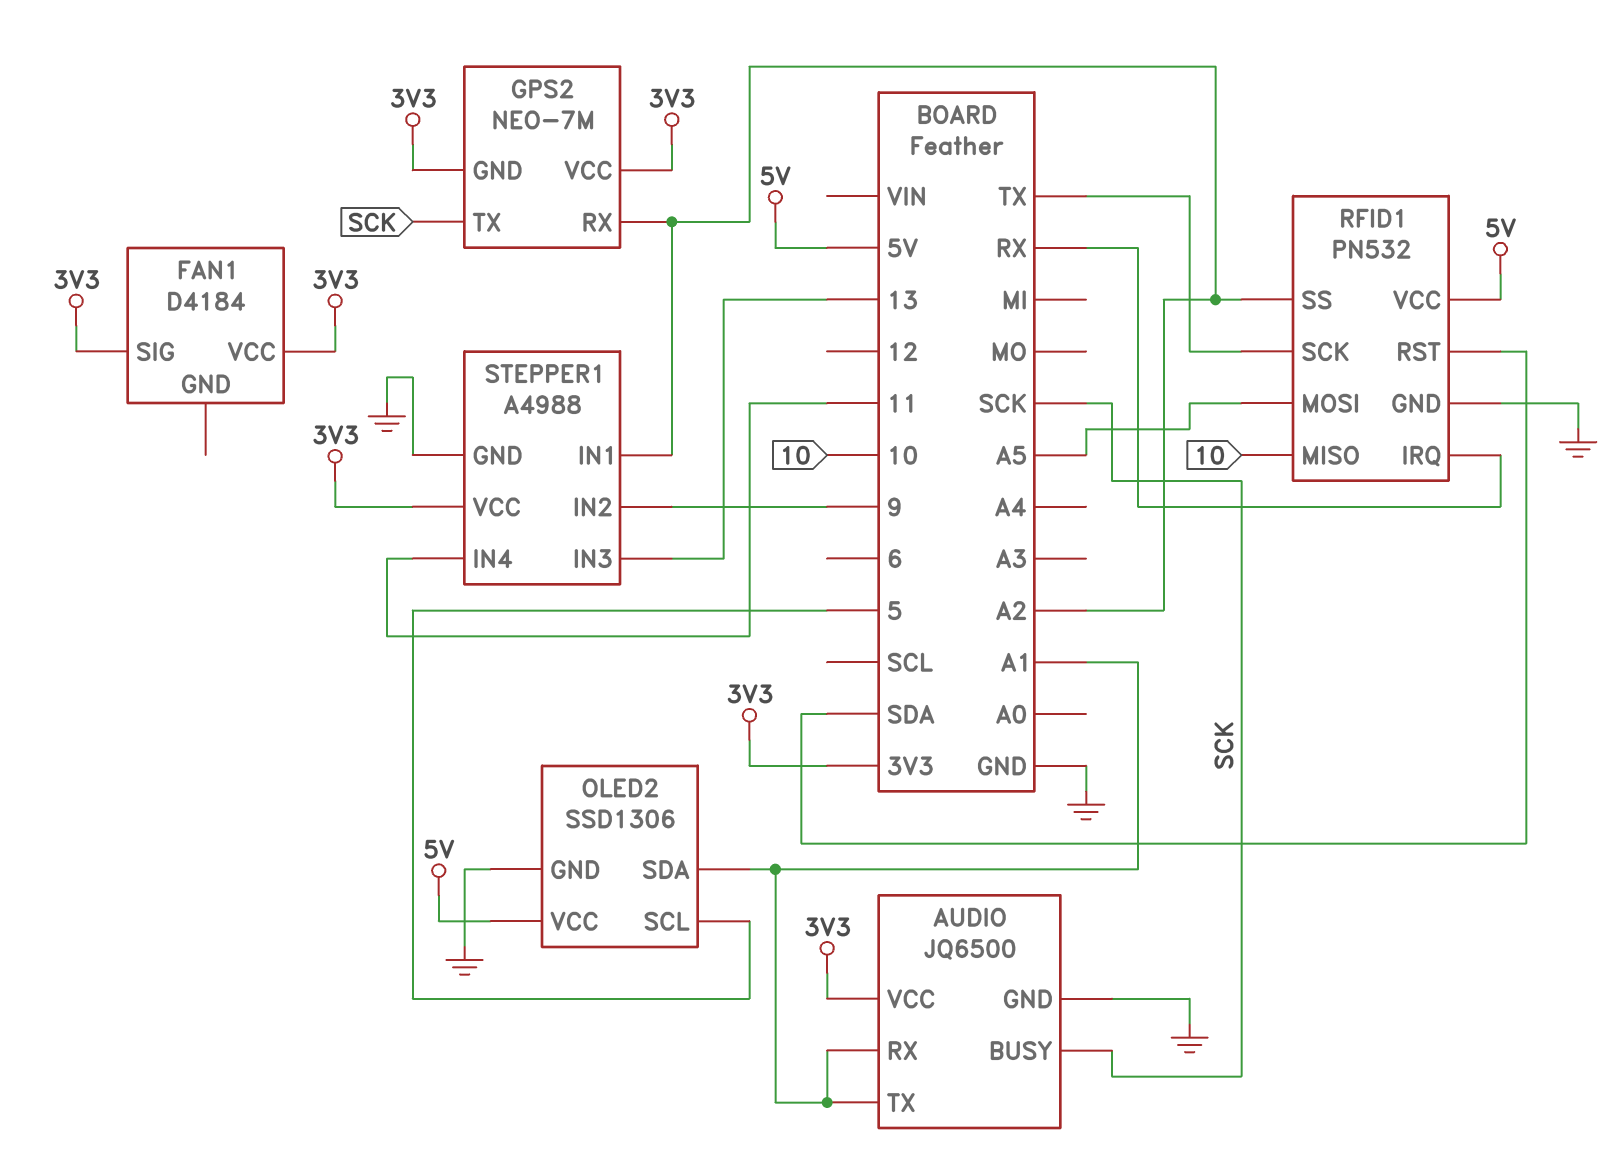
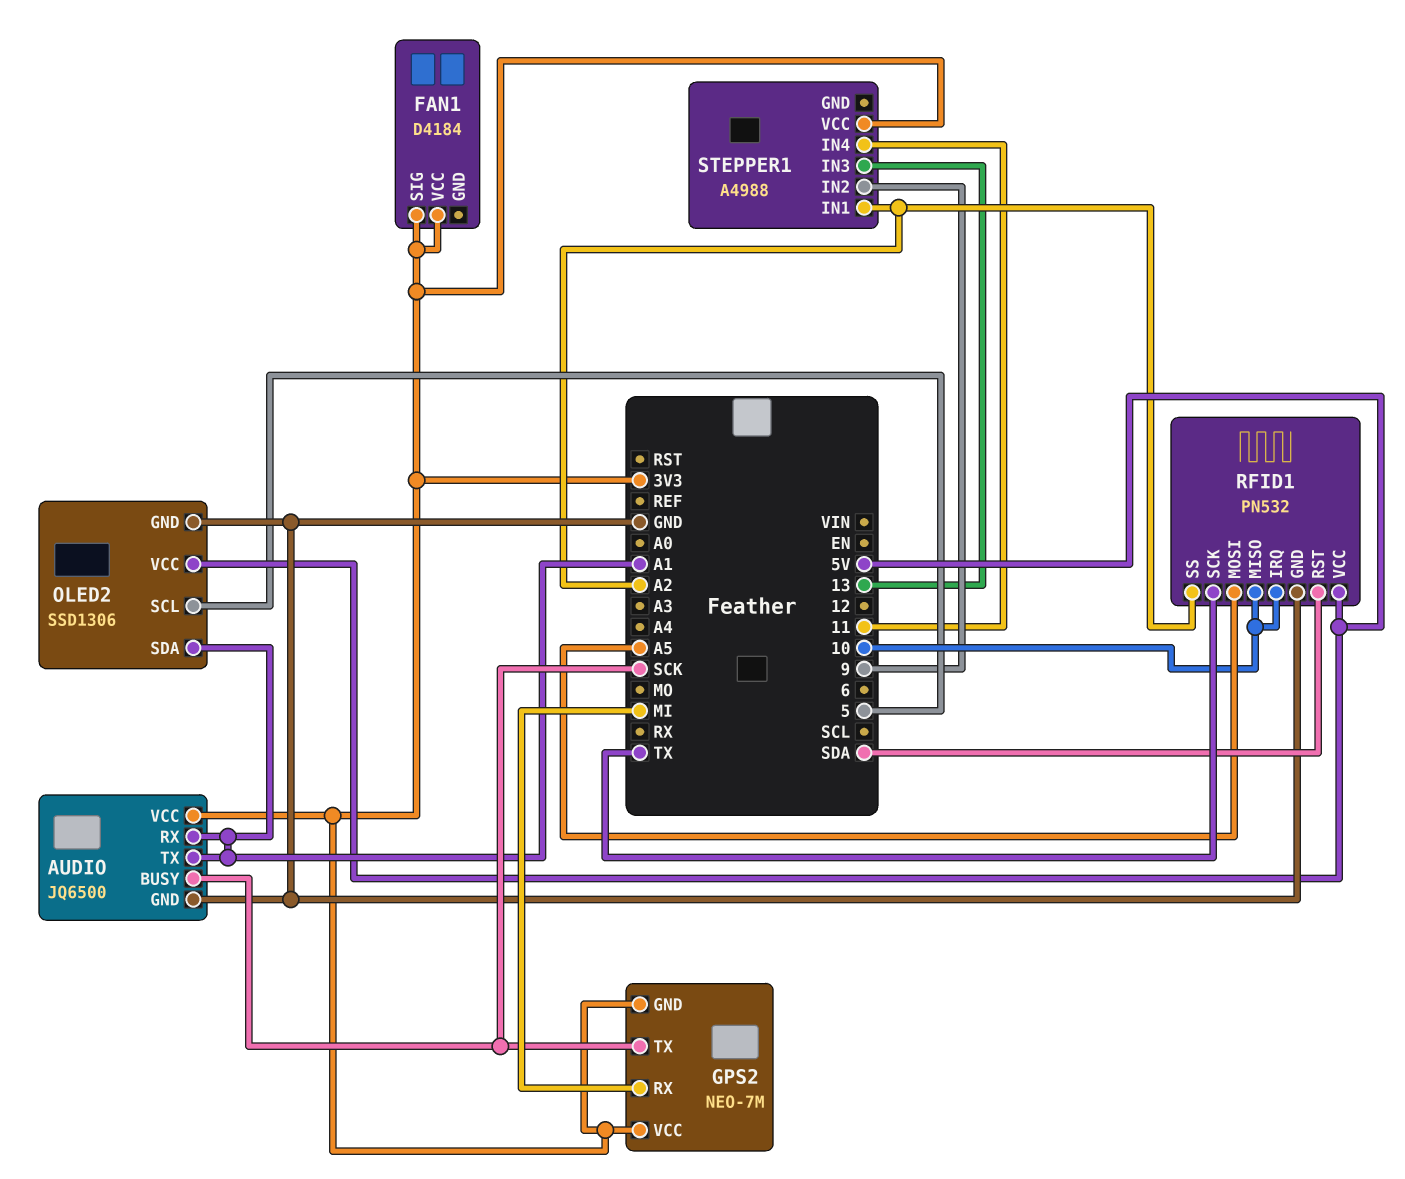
GPS2 pin RX: A2 -> MI
RFID1 pin IRQ: RX -> 10
STEPPER1 pin GND: GND -> none

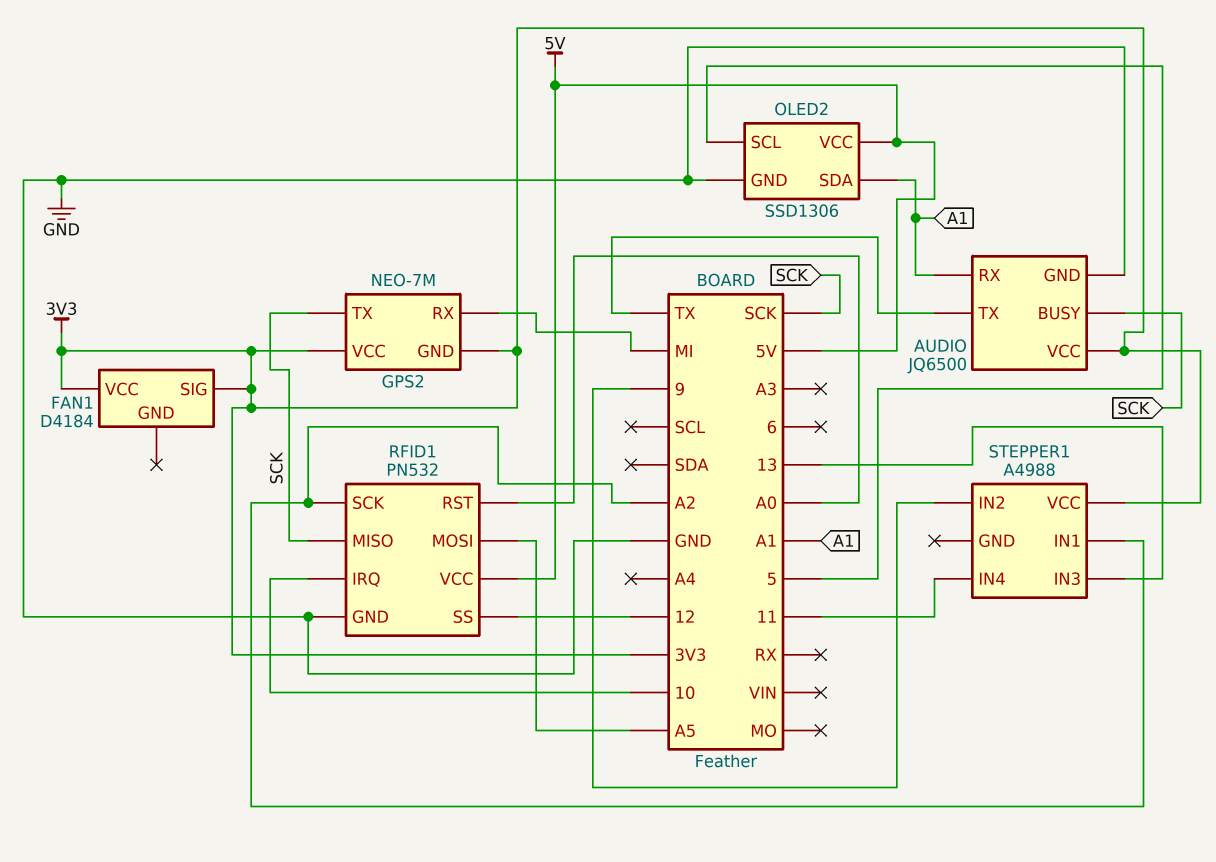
AUDIO pin TX: A1 -> TX
RFID1 pin MISO: 10 -> SCK
RFID1 pin RST: SDA -> A0
RFID1 pin SCK: TX -> A2
RFID1 pin SS: A2 -> 12

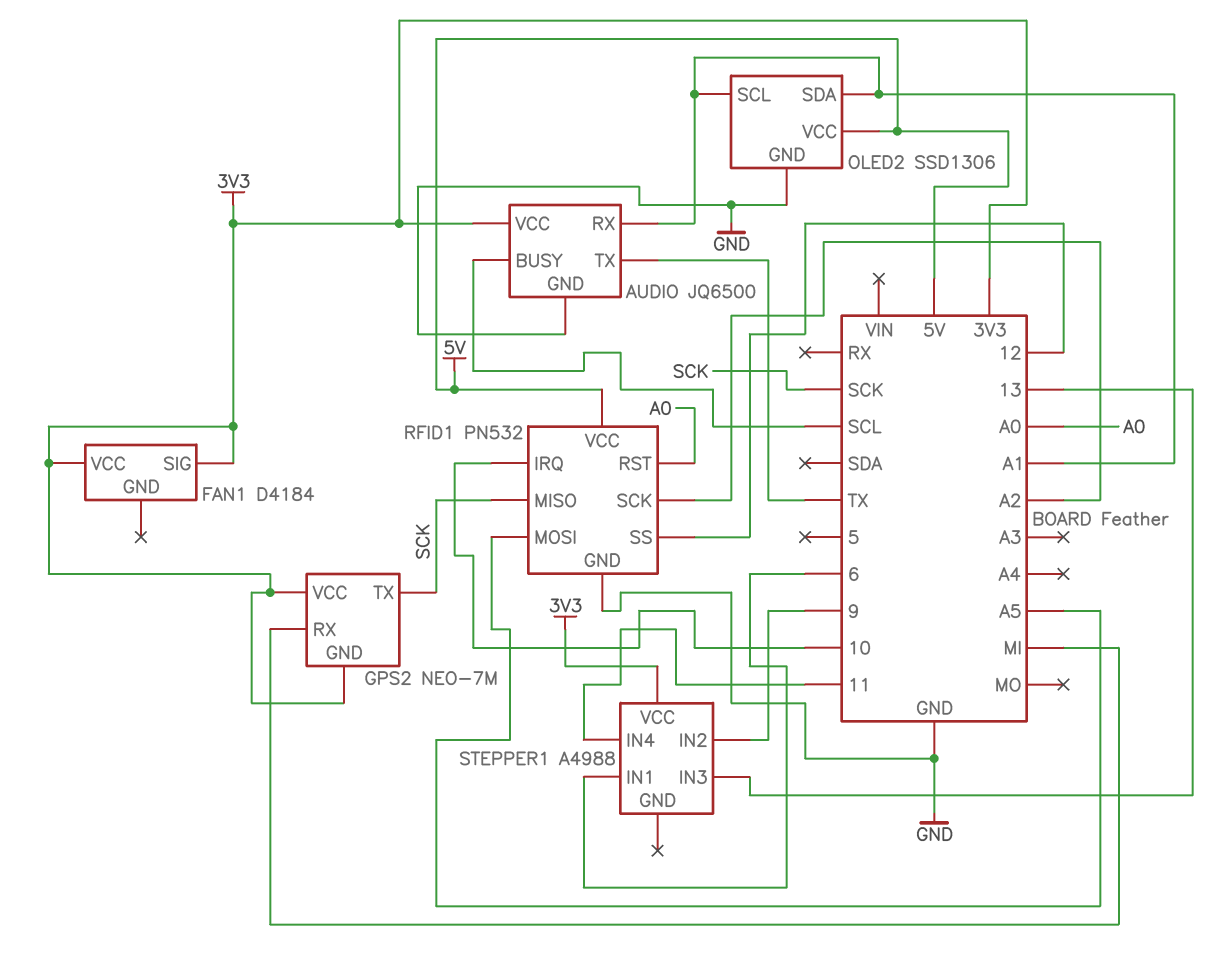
AUDIO pin BUSY: SCK -> SCL
OLED2 pin SCL: 5 -> A1
STEPPER1 pin IN1: A2 -> 6

